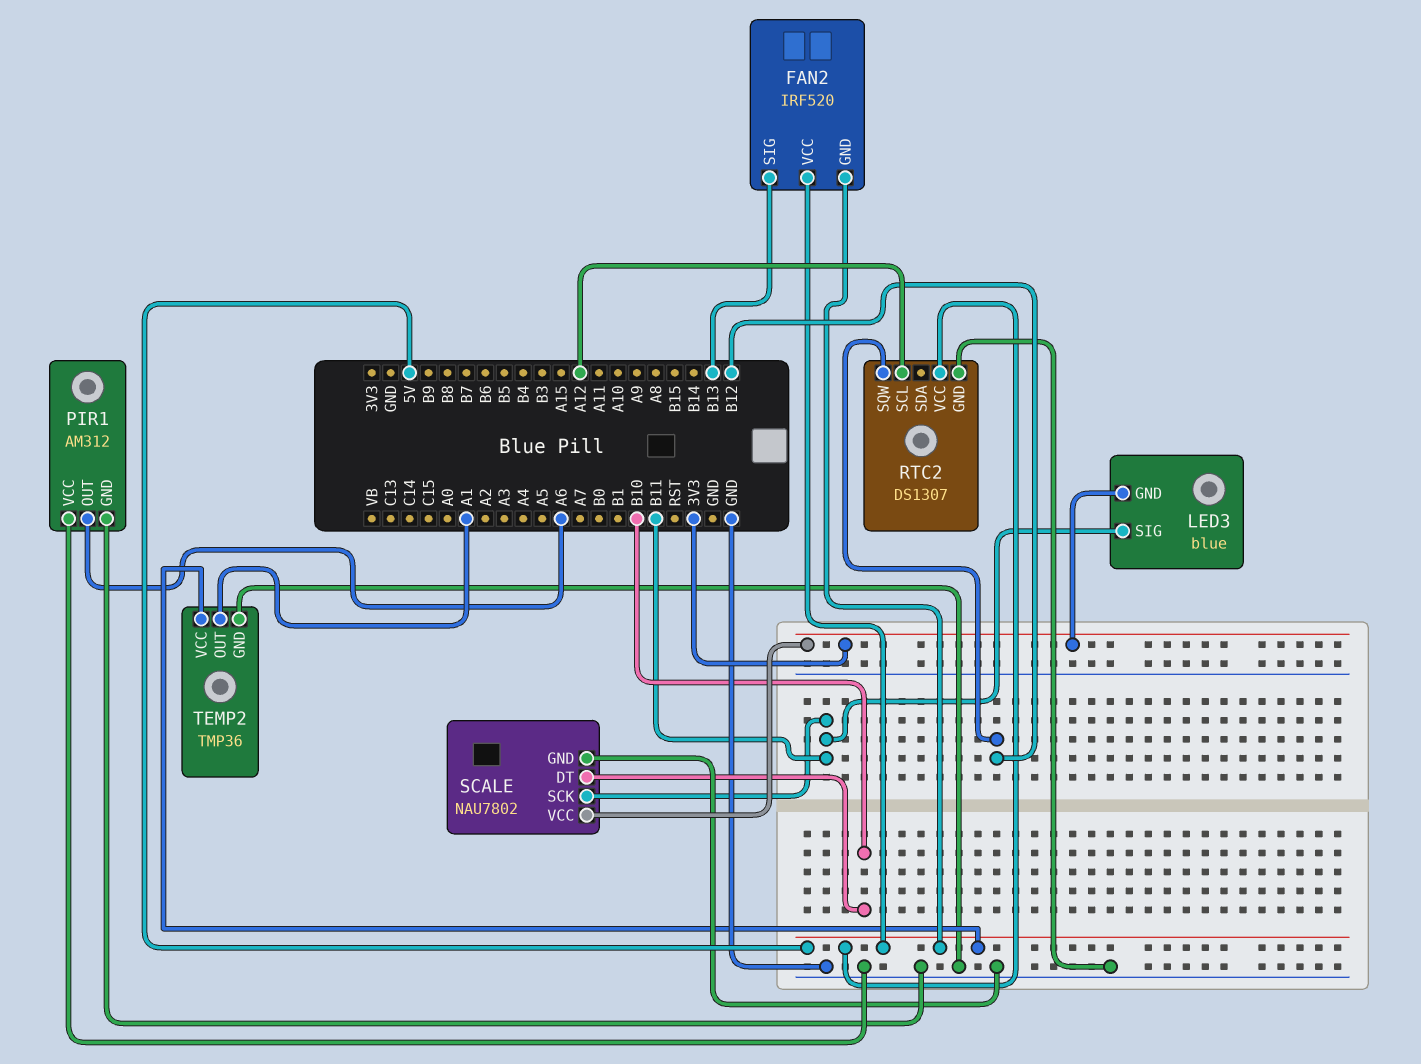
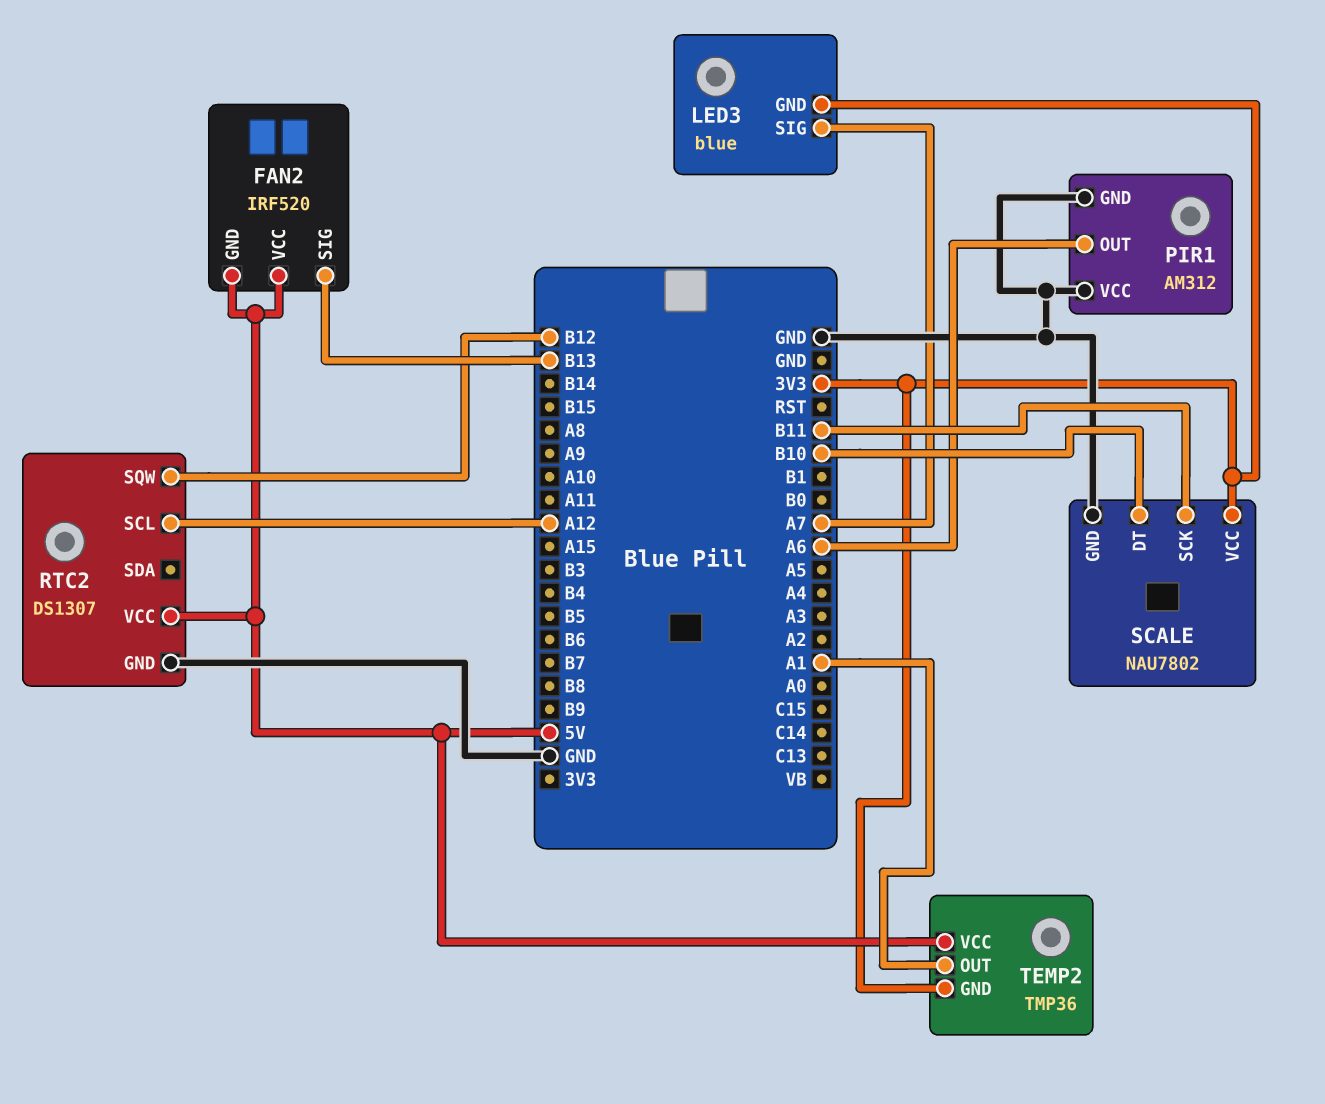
LED3 pin SIG: B11 -> A7
TEMP2 pin GND: GND -> 3V3

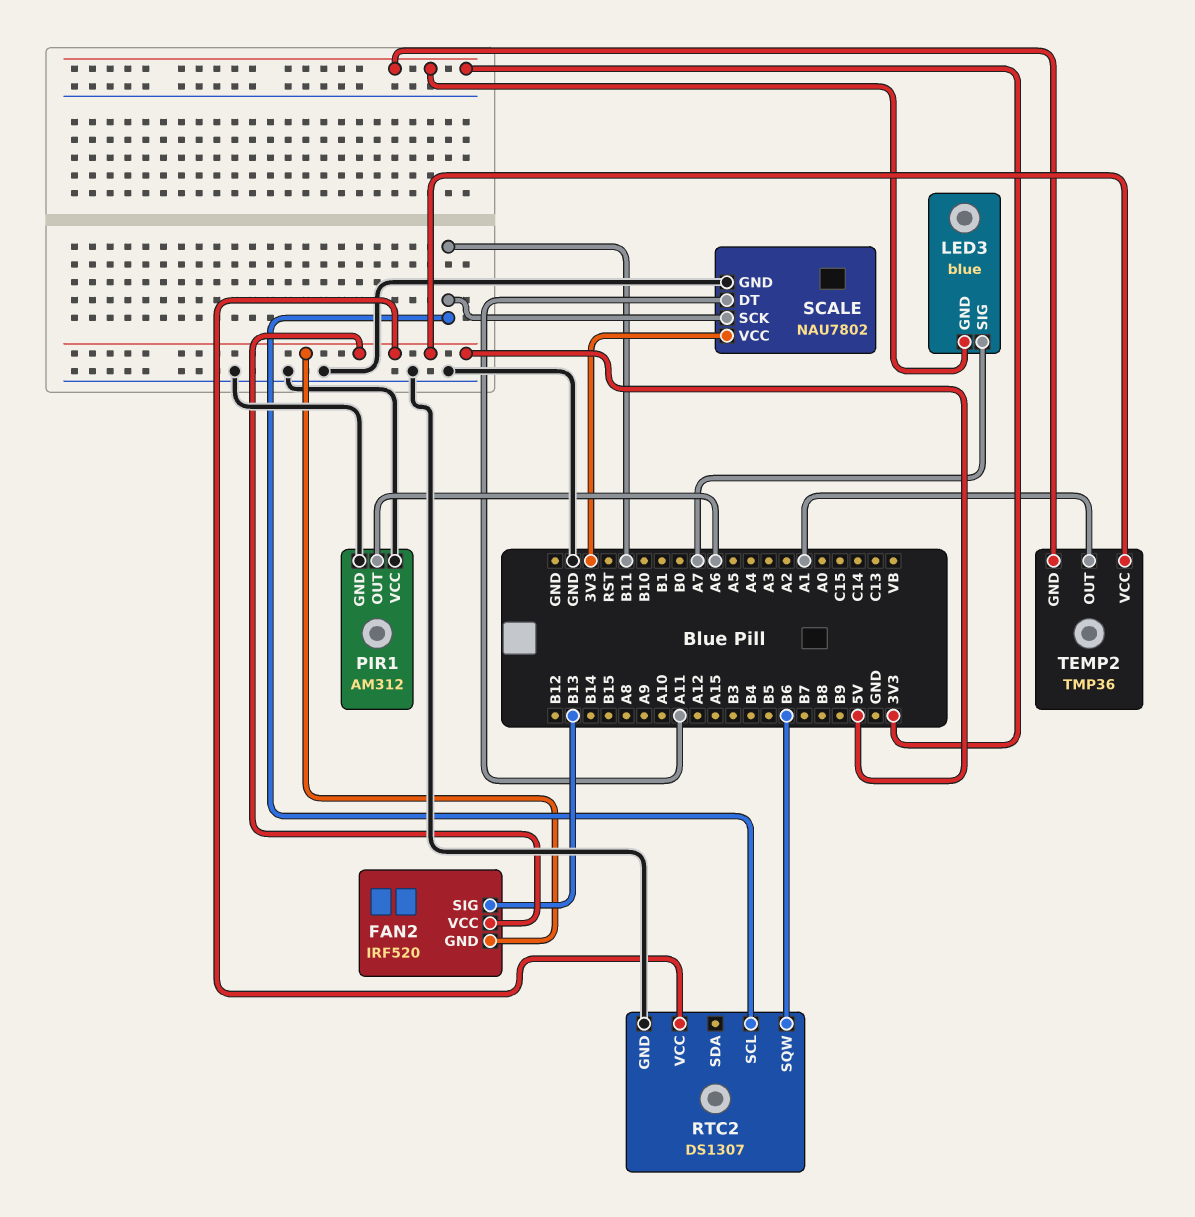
RTC2 pin SCL: A12 -> B11
RTC2 pin SQW: B12 -> B6
SCALE pin DT: B10 -> A11

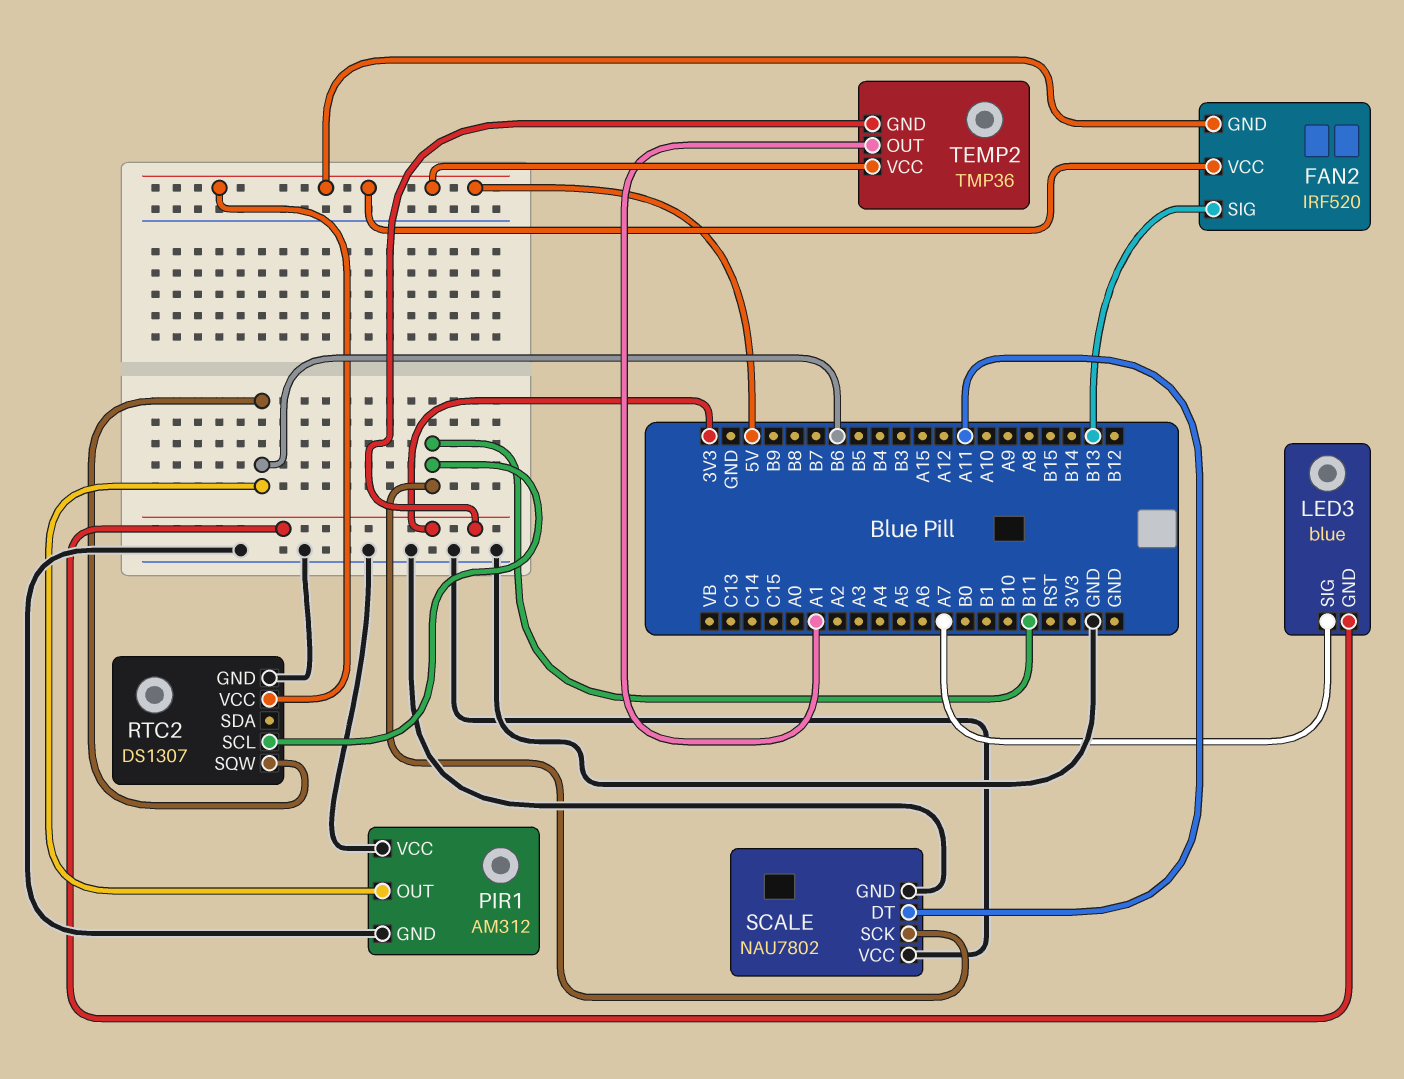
PIR1 pin OUT: A6 -> B6
SCALE pin VCC: 3V3 -> GND

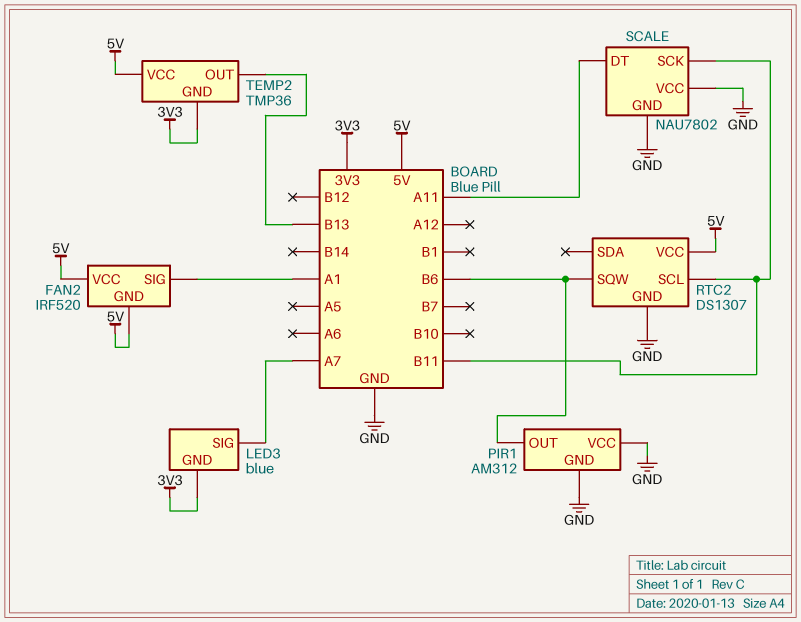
FAN2 pin SIG: B13 -> A1
TEMP2 pin OUT: A1 -> B13

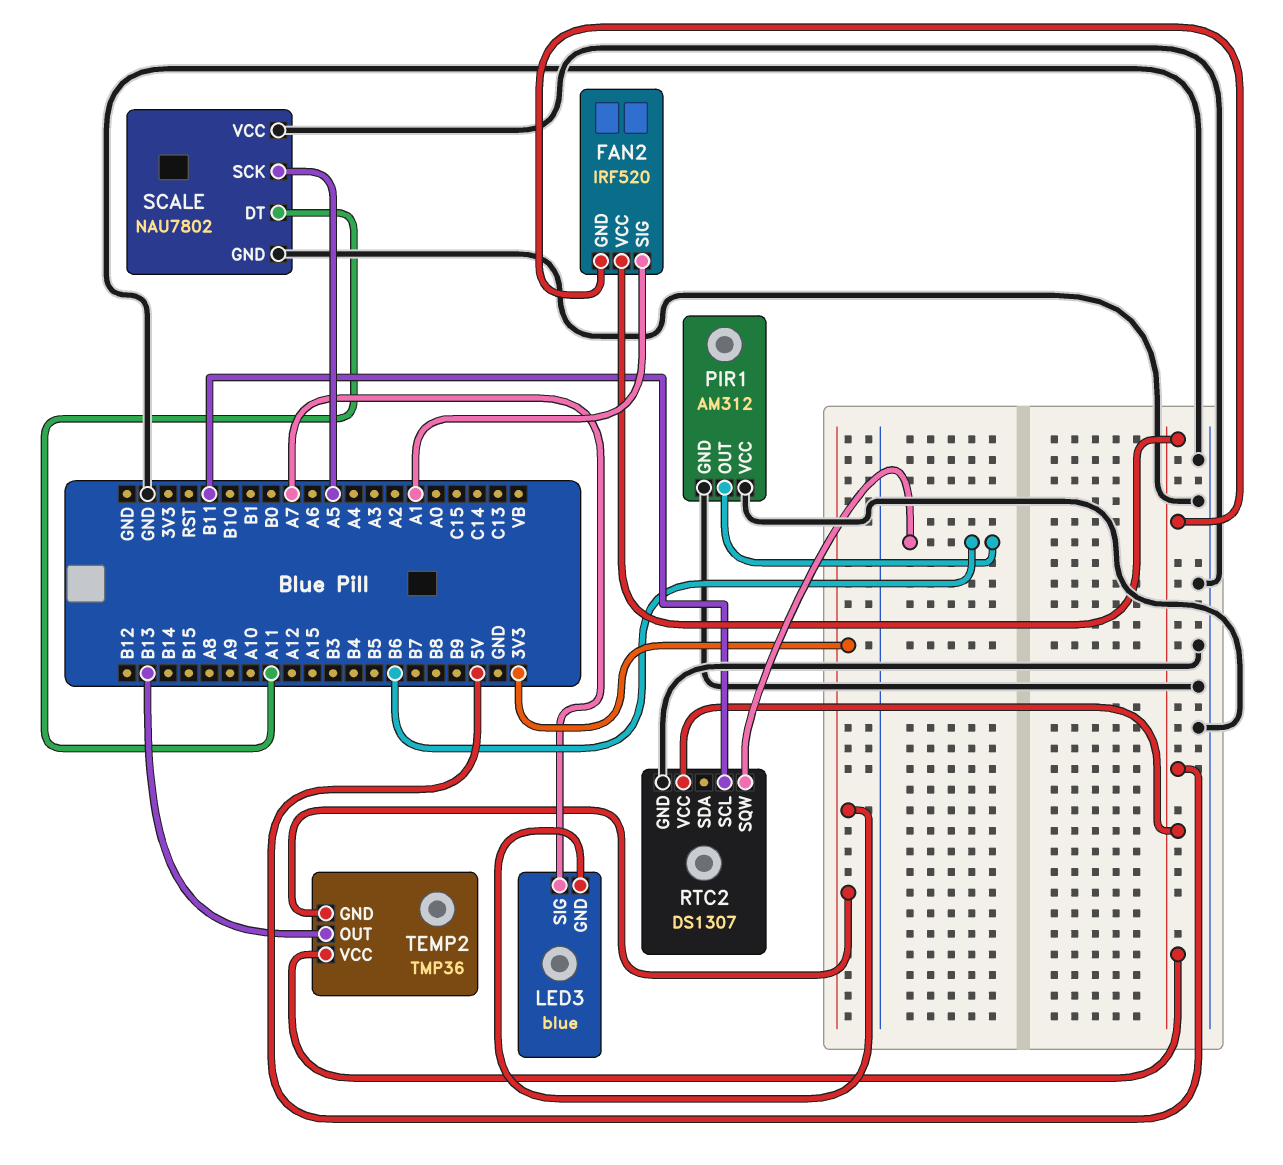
SCALE pin SCK: B11 -> A5

